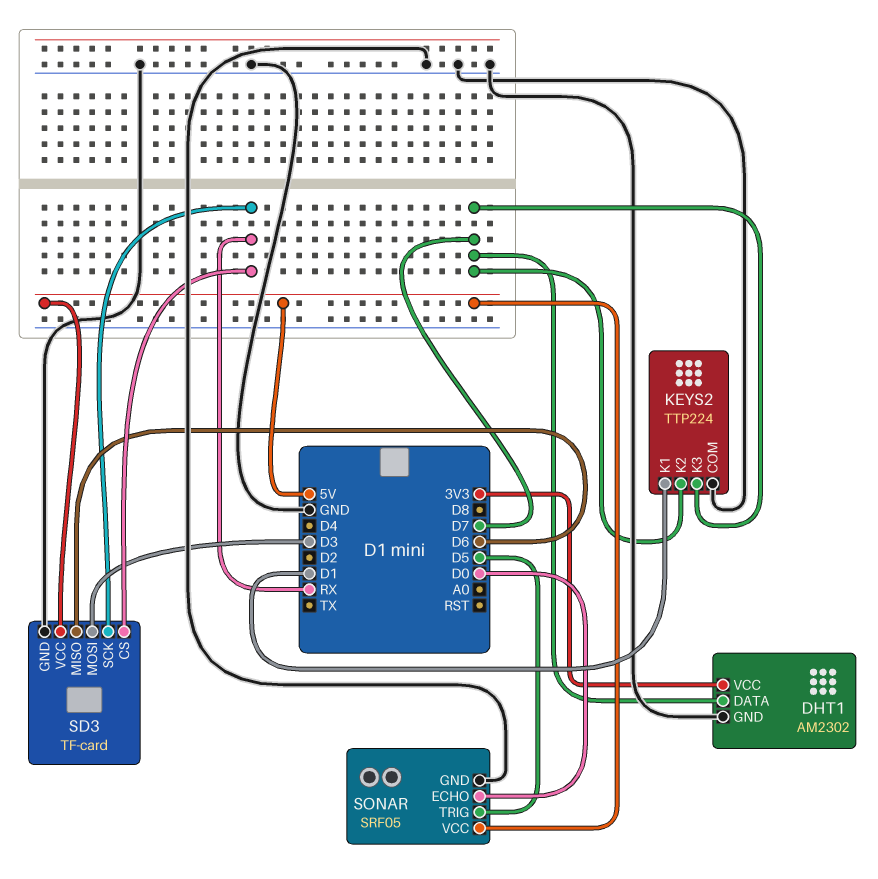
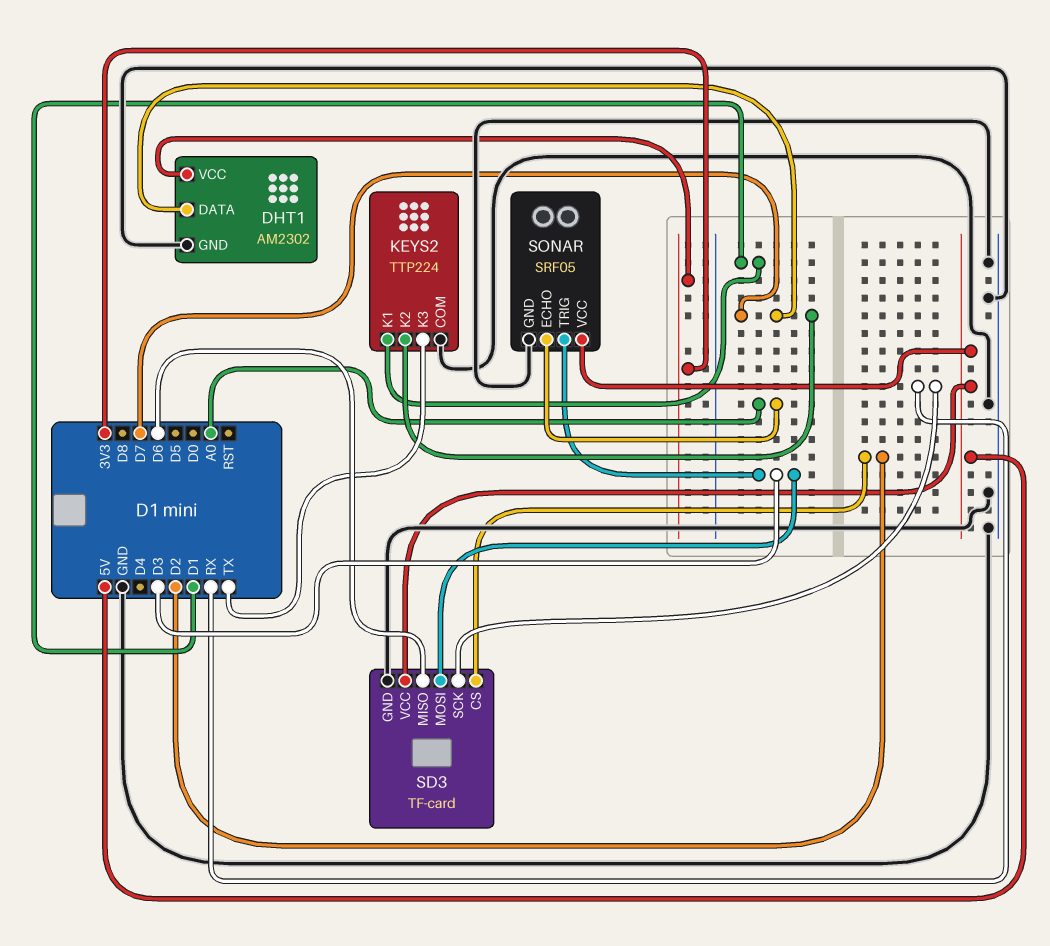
KEYS2 pin K3: D7 -> TX
SD3 pin CS: RX -> D2
SONAR pin ECHO: D0 -> A0
SONAR pin TRIG: D5 -> D3

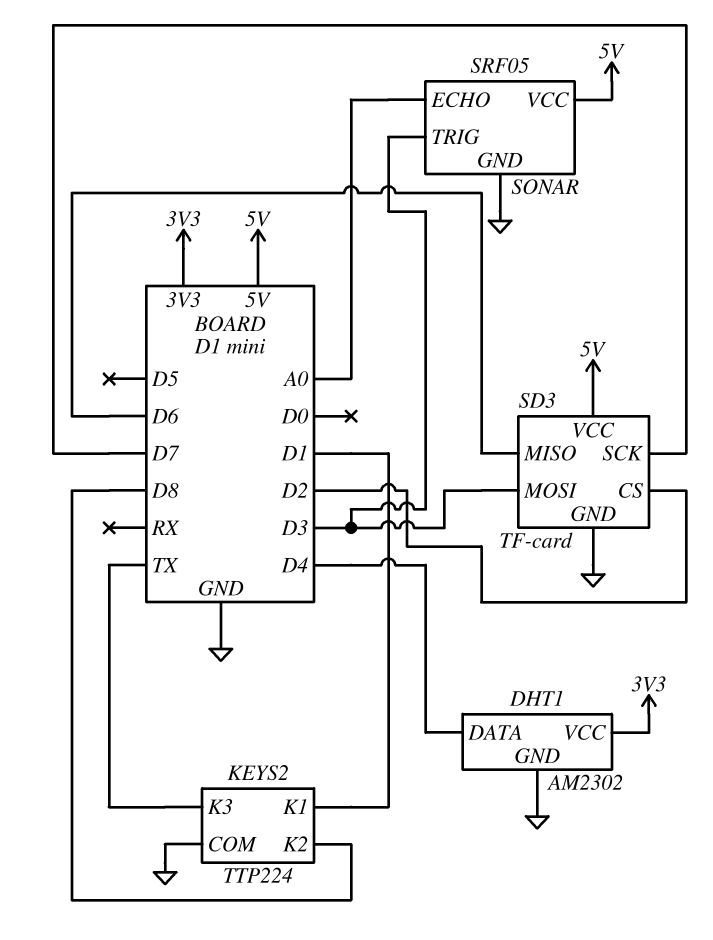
DHT1 pin DATA: D7 -> D4
KEYS2 pin K2: D7 -> D8
SD3 pin SCK: RX -> D7

